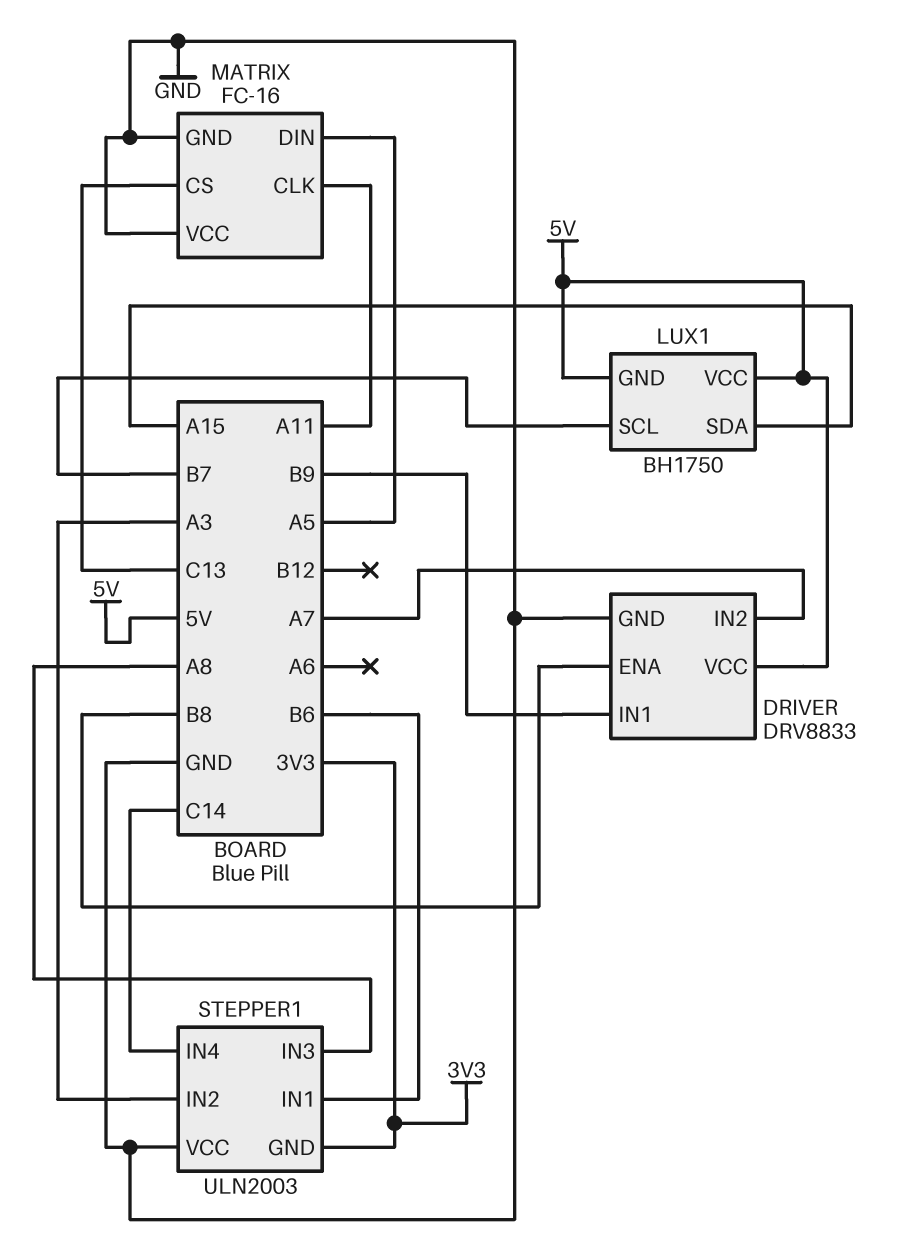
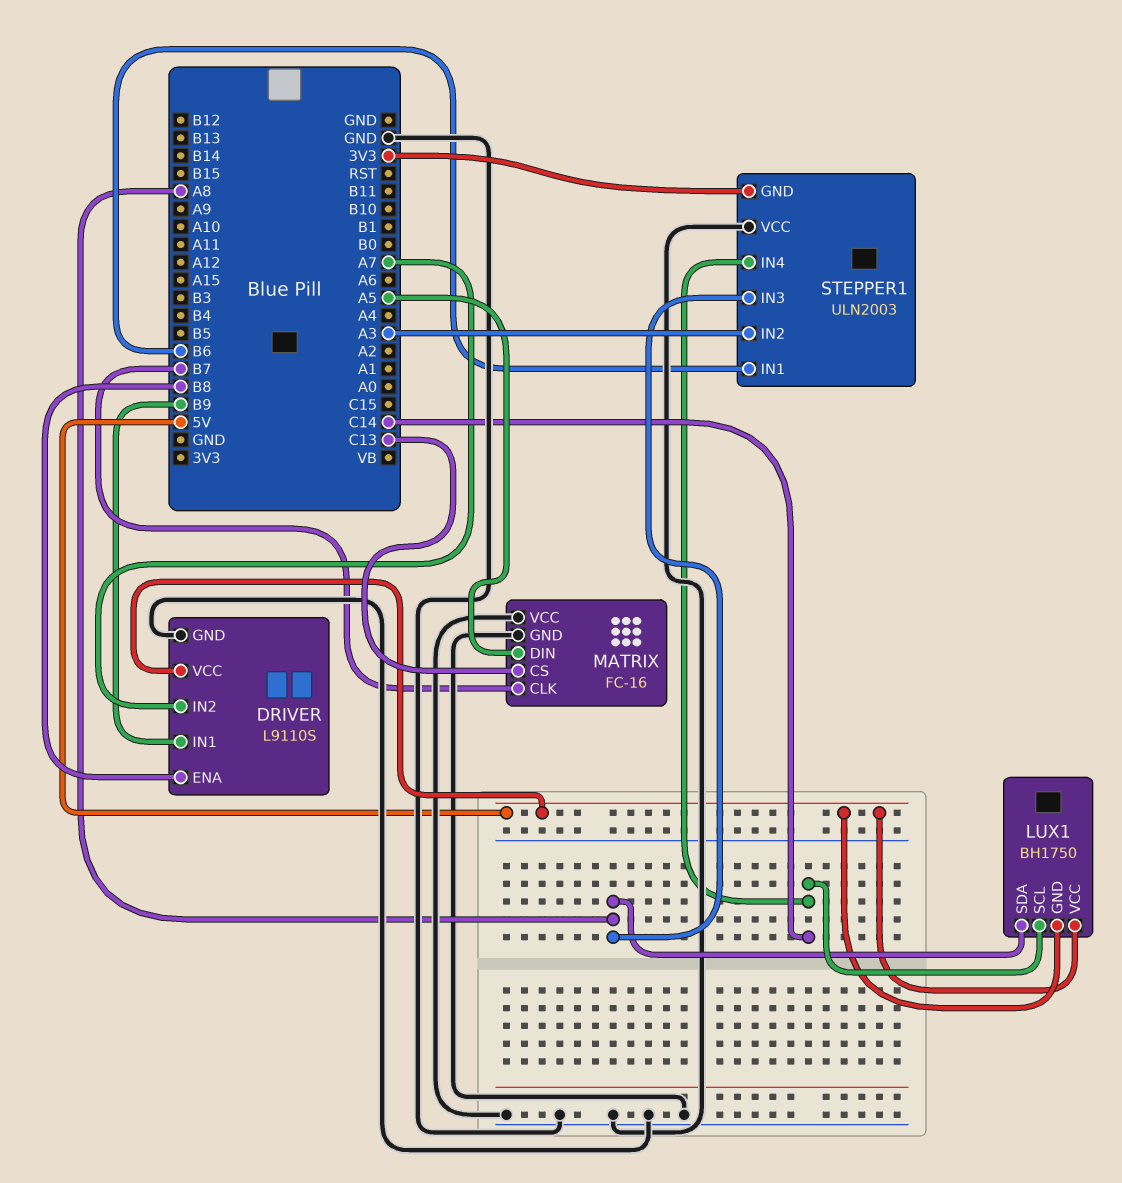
DRIVER: DRV8833 -> L9110S
LUX1 pin SCL: B7 -> C14
LUX1 pin SDA: A15 -> A8
MATRIX pin CLK: A11 -> B7

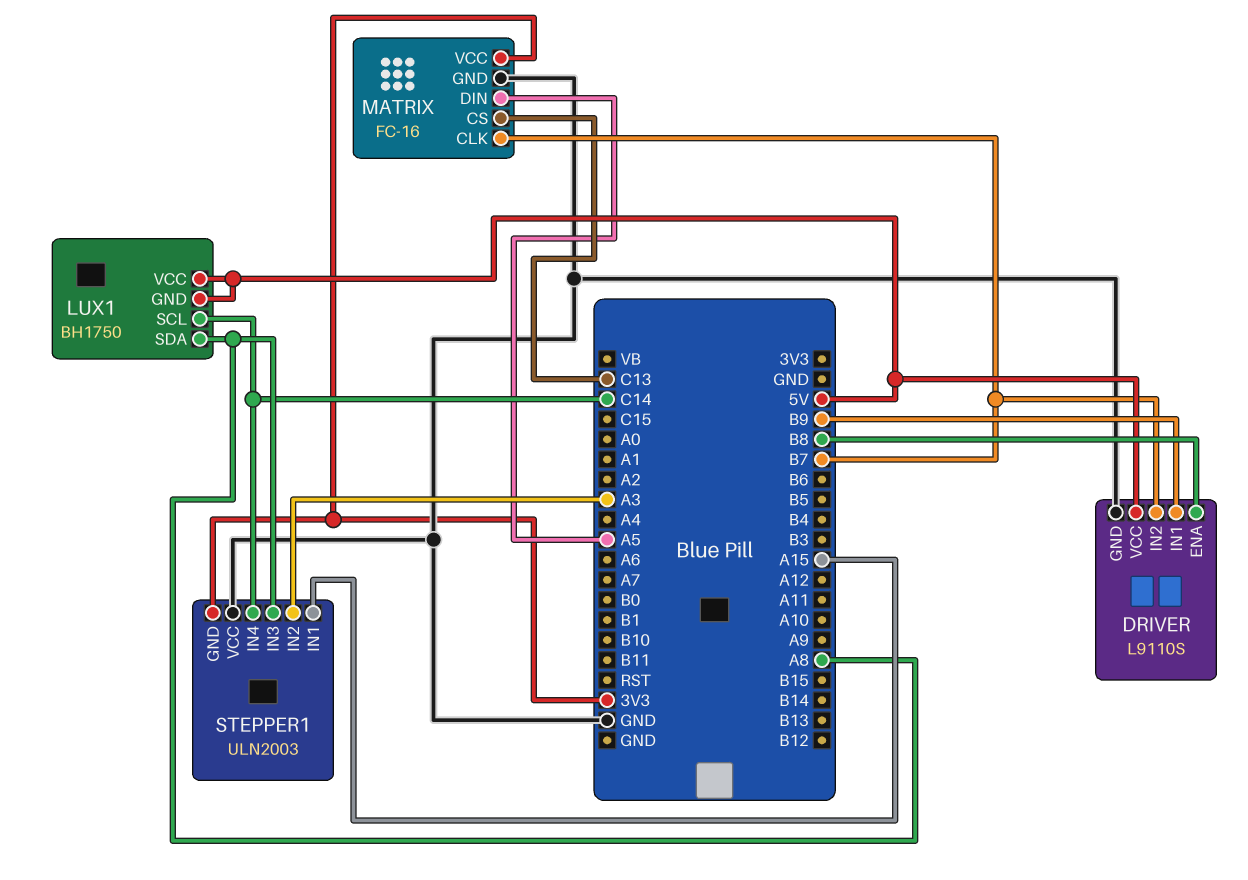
DRIVER pin IN2: A7 -> B7
MATRIX pin VCC: GND -> 3V3
STEPPER1 pin IN1: B6 -> A15

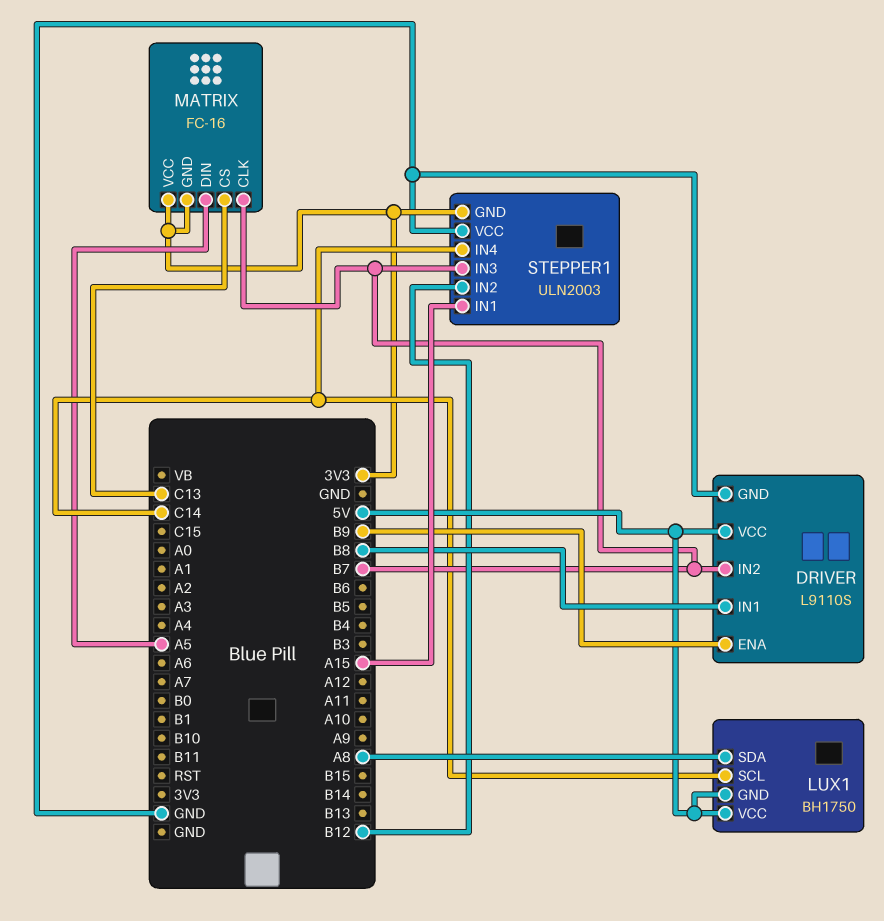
DRIVER pin ENA: B8 -> B9
DRIVER pin IN1: B9 -> B8
MATRIX pin GND: GND -> 3V3
STEPPER1 pin IN2: A3 -> B12
STEPPER1 pin IN3: A8 -> B7

